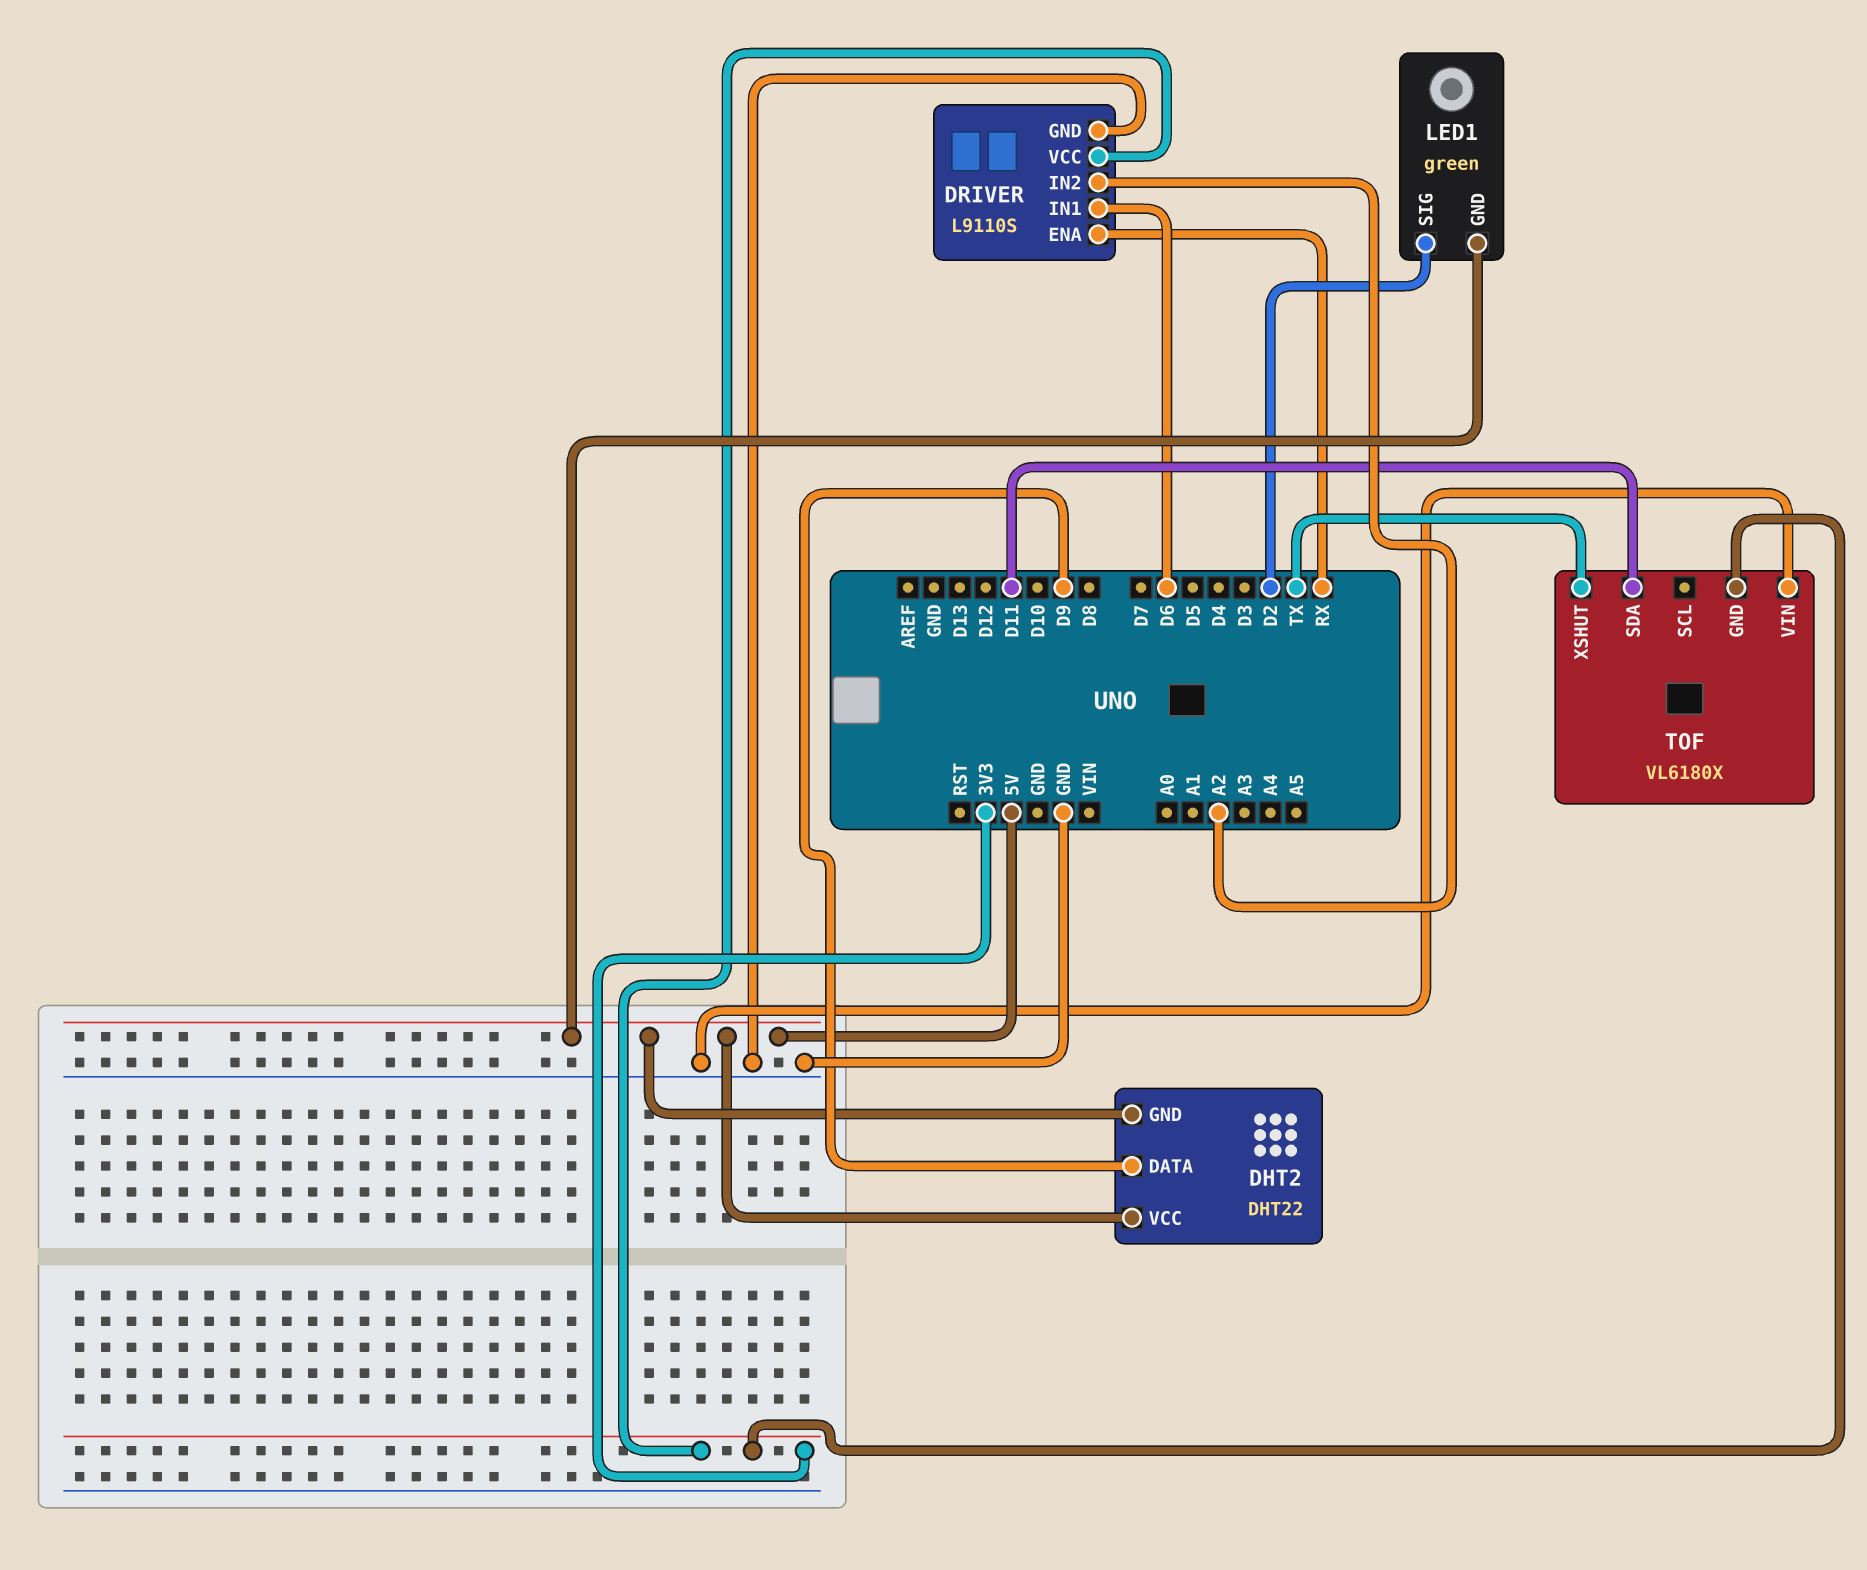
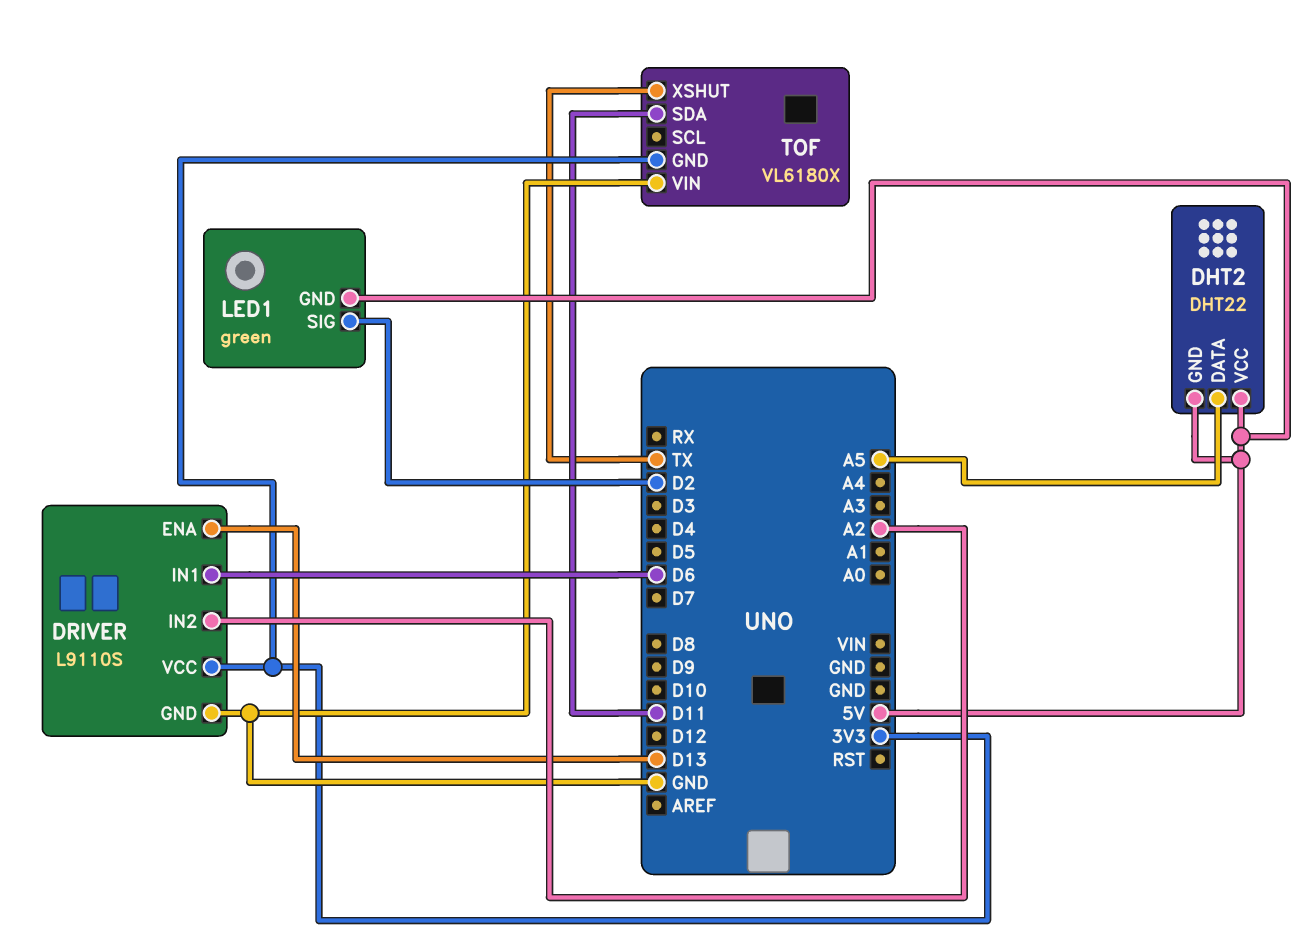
DHT2 pin DATA: D9 -> A5
DRIVER pin ENA: RX -> D13

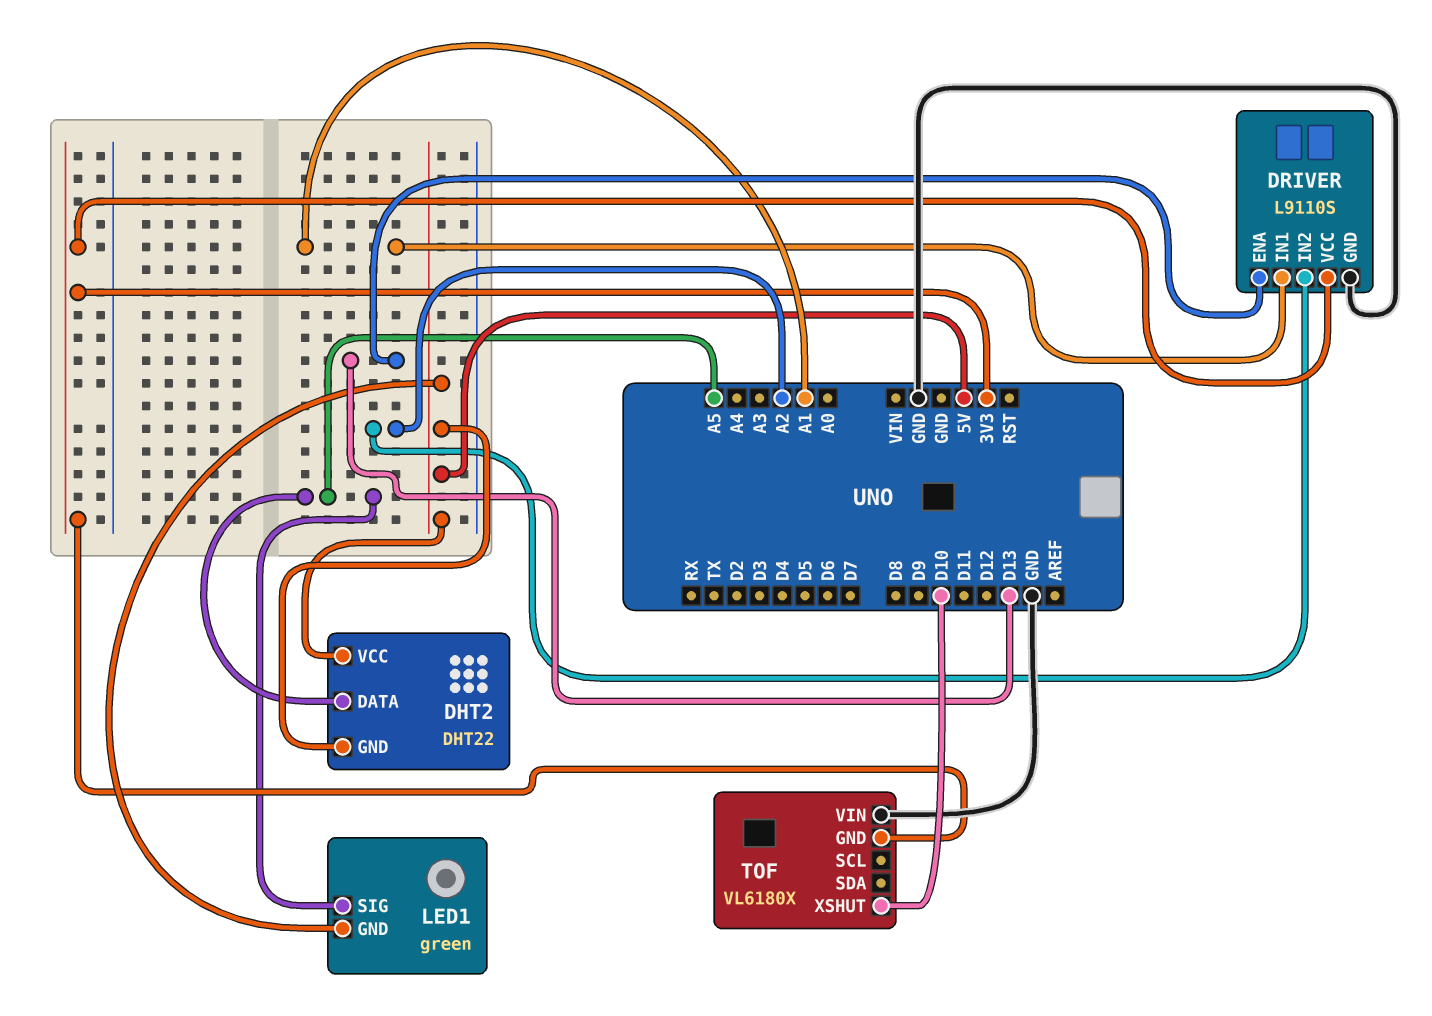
DRIVER pin IN1: D6 -> A1
LED1 pin SIG: D2 -> A5
TOF pin SDA: D11 -> none
TOF pin XSHUT: TX -> D10

